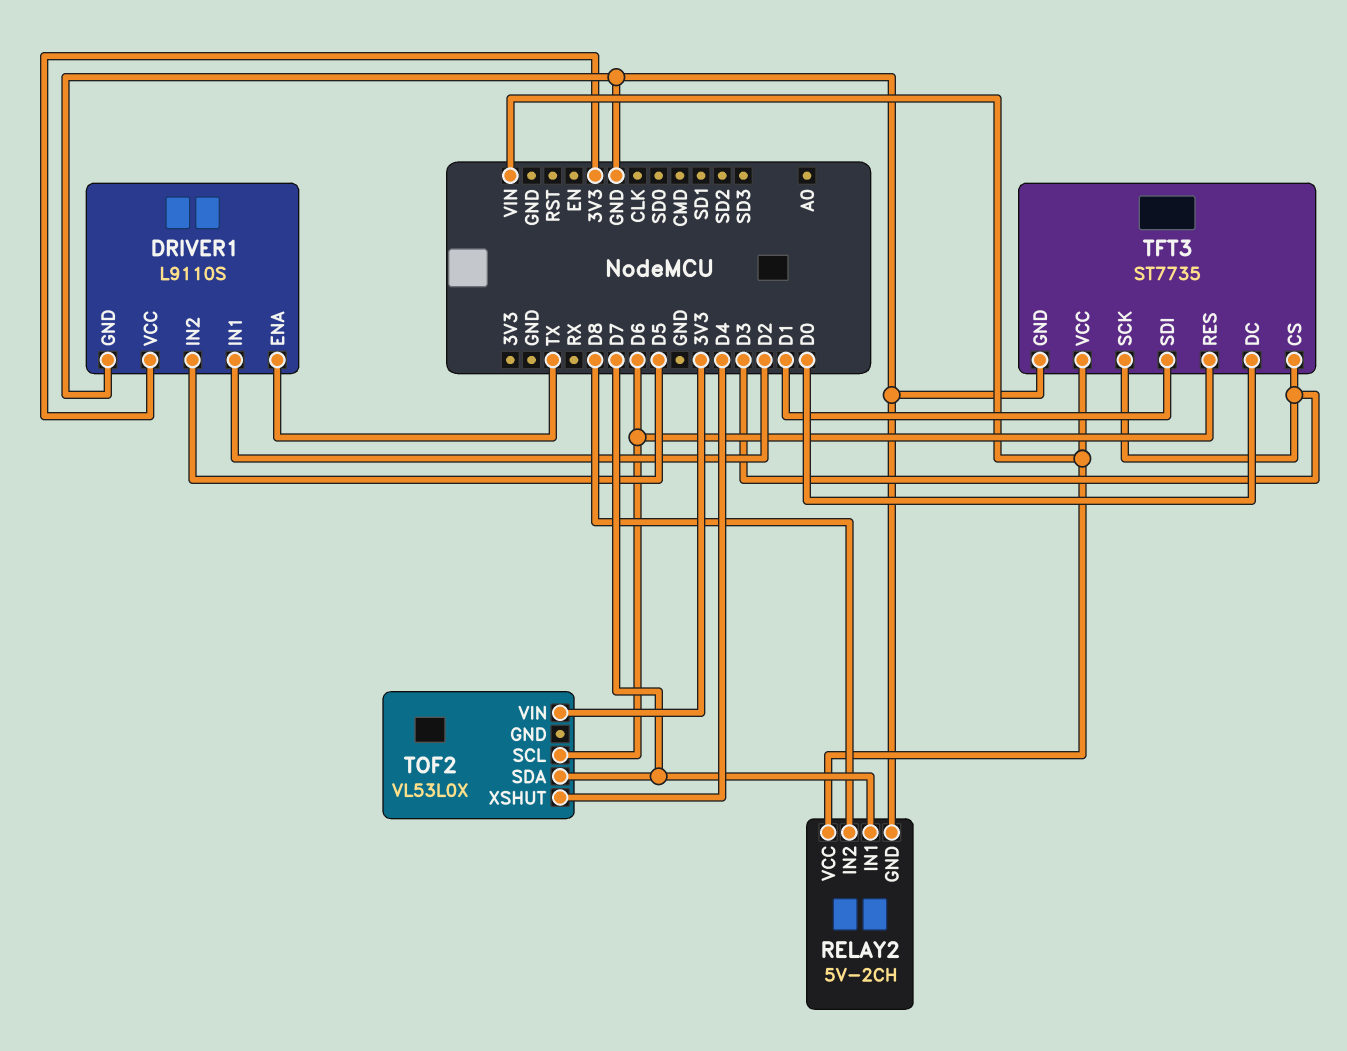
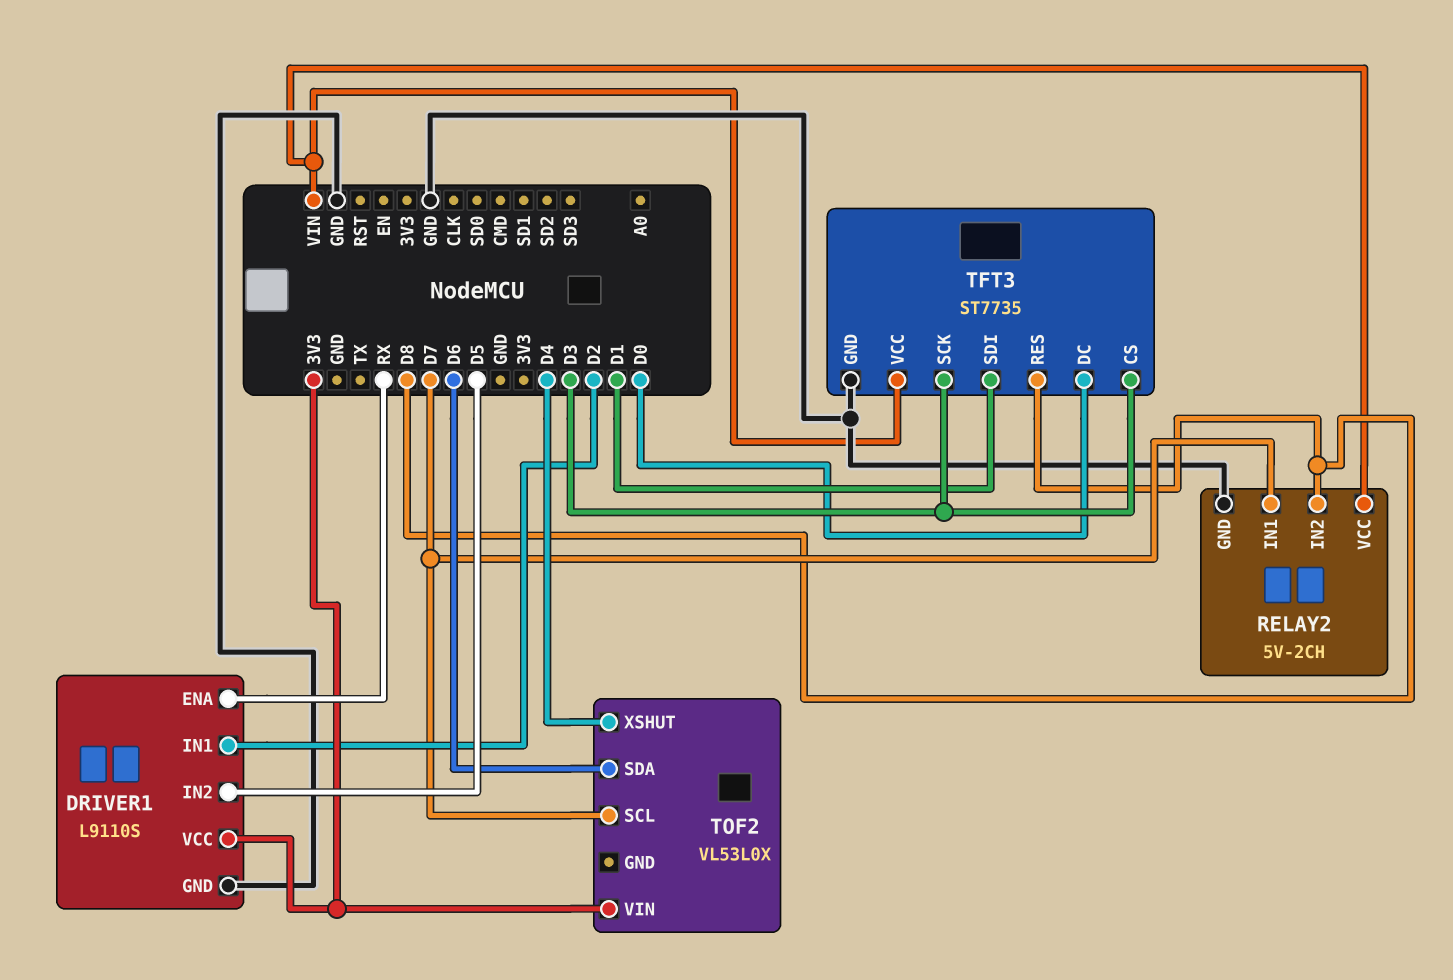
DRIVER1 pin ENA: TX -> RX
TFT3 pin RES: D6 -> D8
TOF2 pin SCL: D6 -> D7
TOF2 pin SDA: D7 -> D6

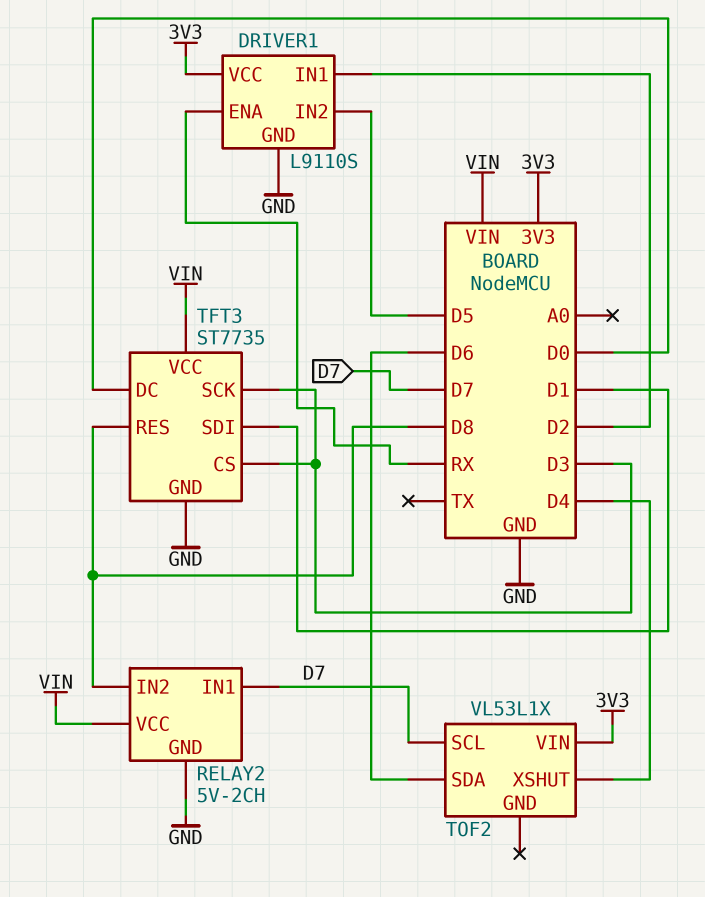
TOF2: VL53L0X -> VL53L1X

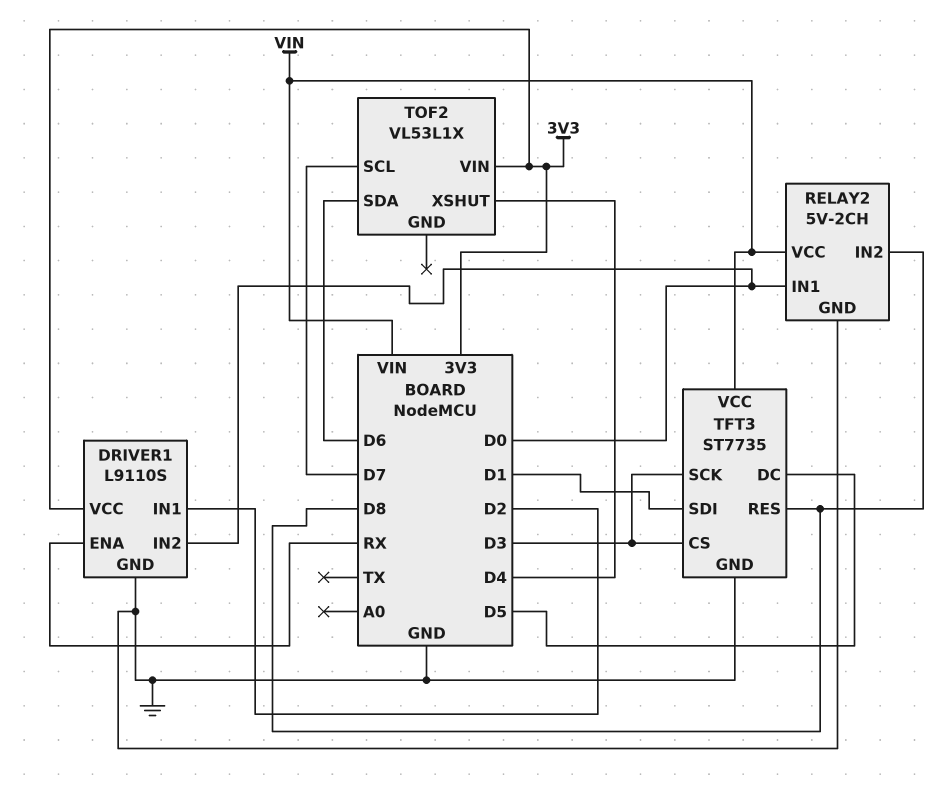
DRIVER1 pin IN2: D5 -> D0
RELAY2 pin IN1: D7 -> D0
TFT3 pin DC: D0 -> D5

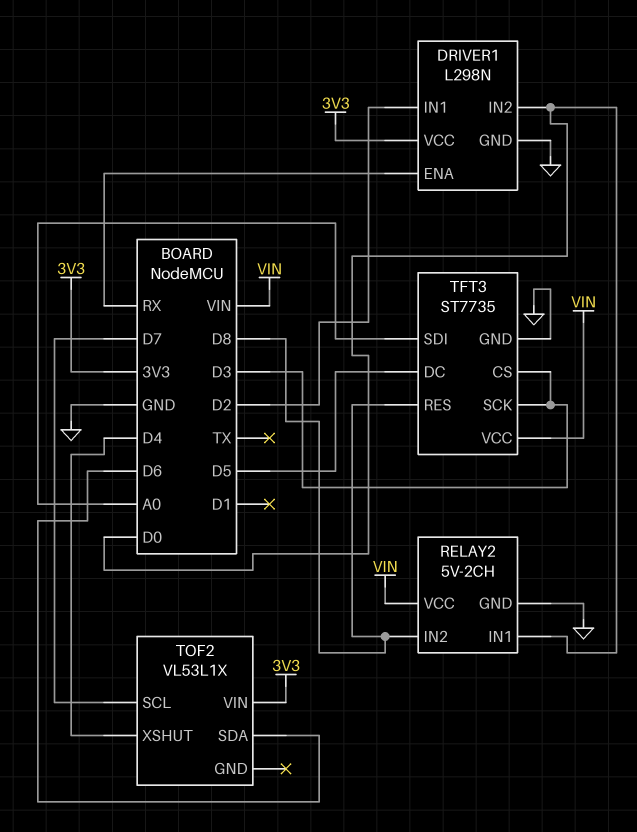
DRIVER1: L9110S -> L298N
TFT3 pin SDI: D1 -> A0

